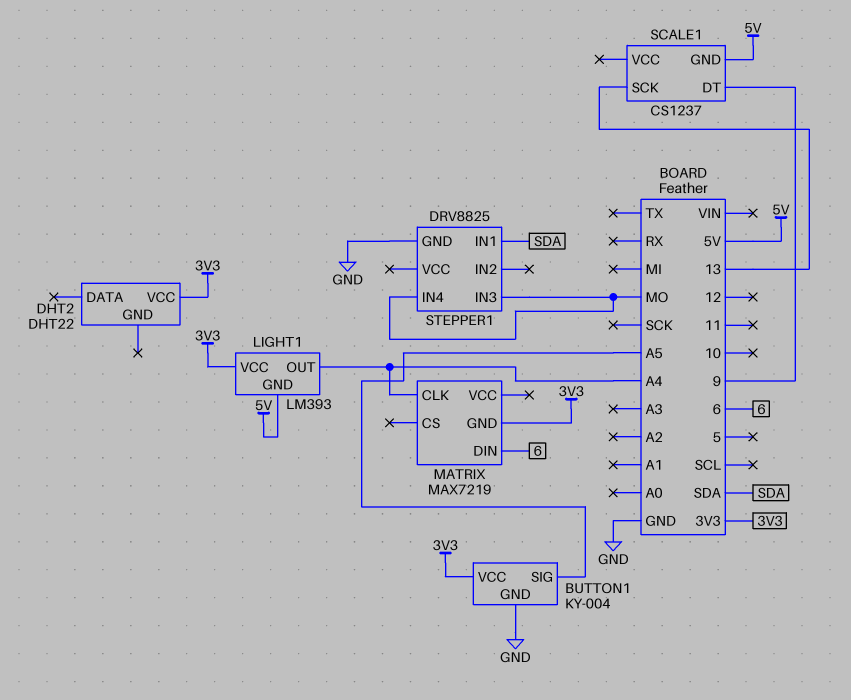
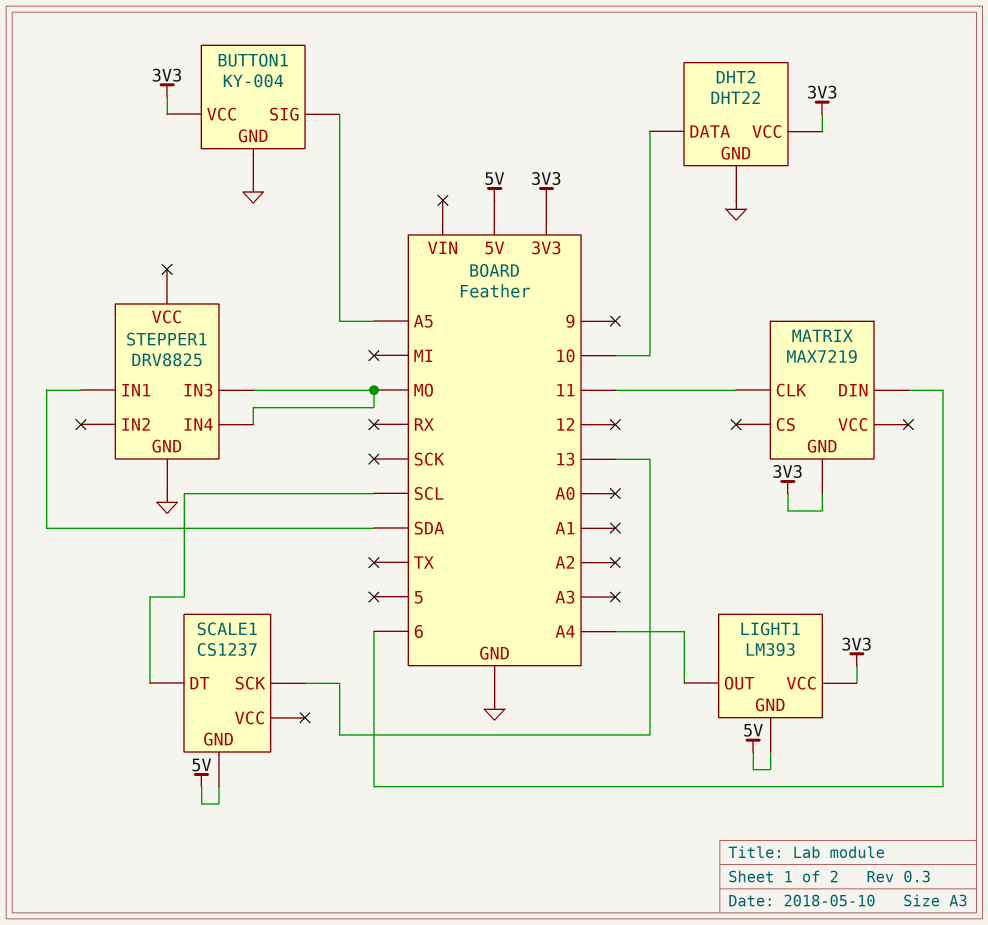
DHT2 pin DATA: none -> 10
DHT2 pin GND: none -> GND
MATRIX pin CLK: A4 -> 11
SCALE1 pin DT: 9 -> SCL

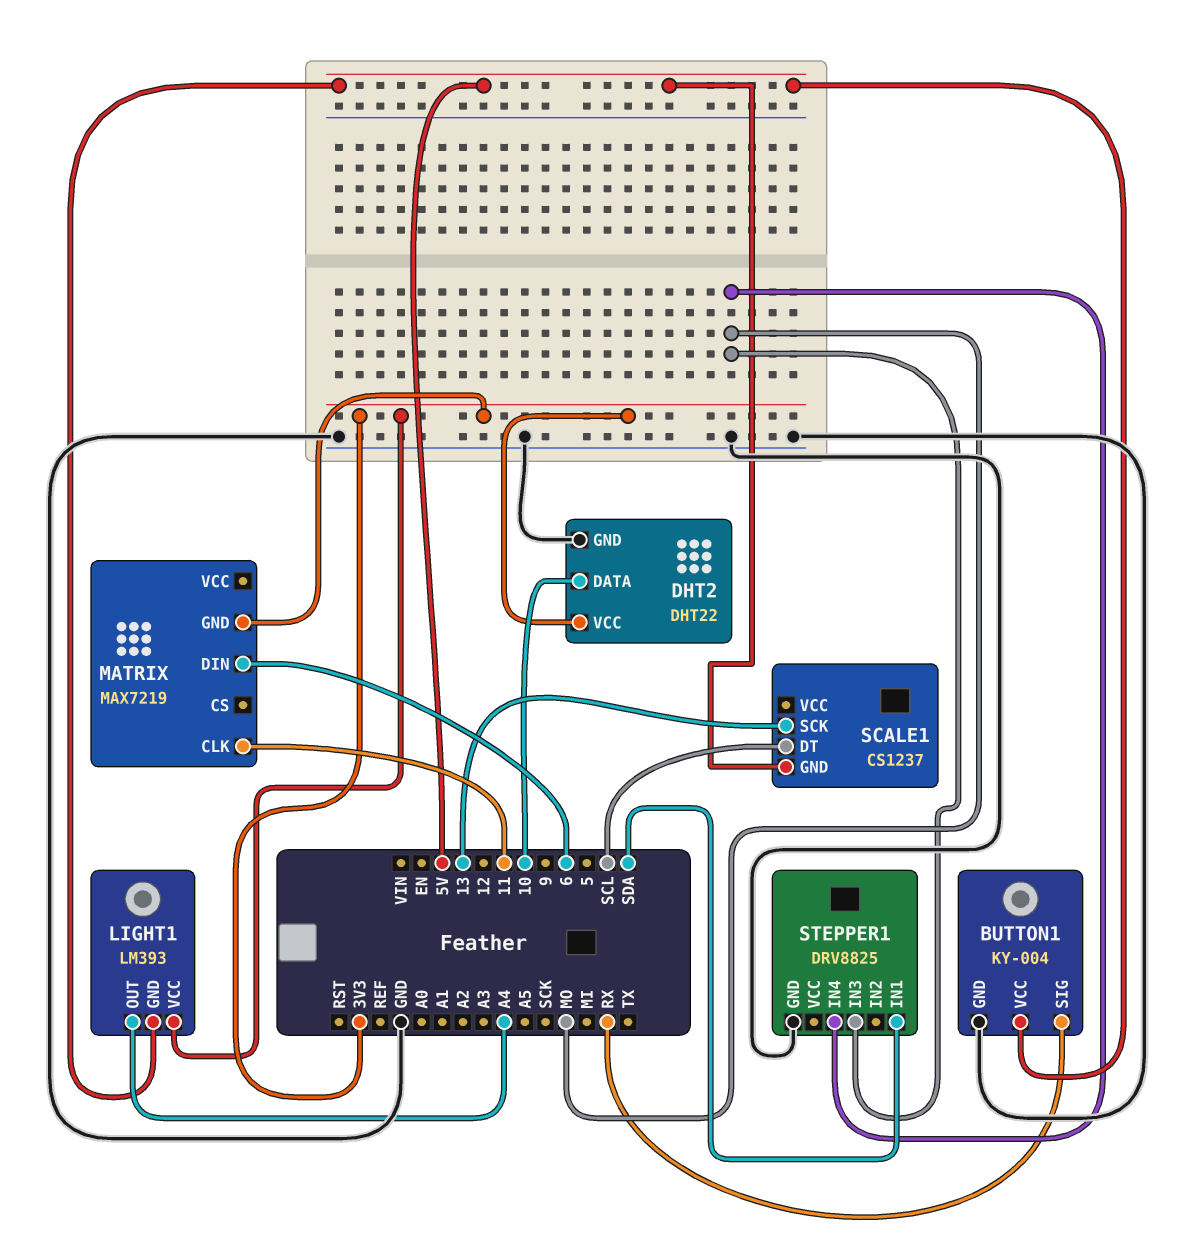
BUTTON1 pin SIG: A5 -> RX
BUTTON1 pin VCC: 3V3 -> 5V

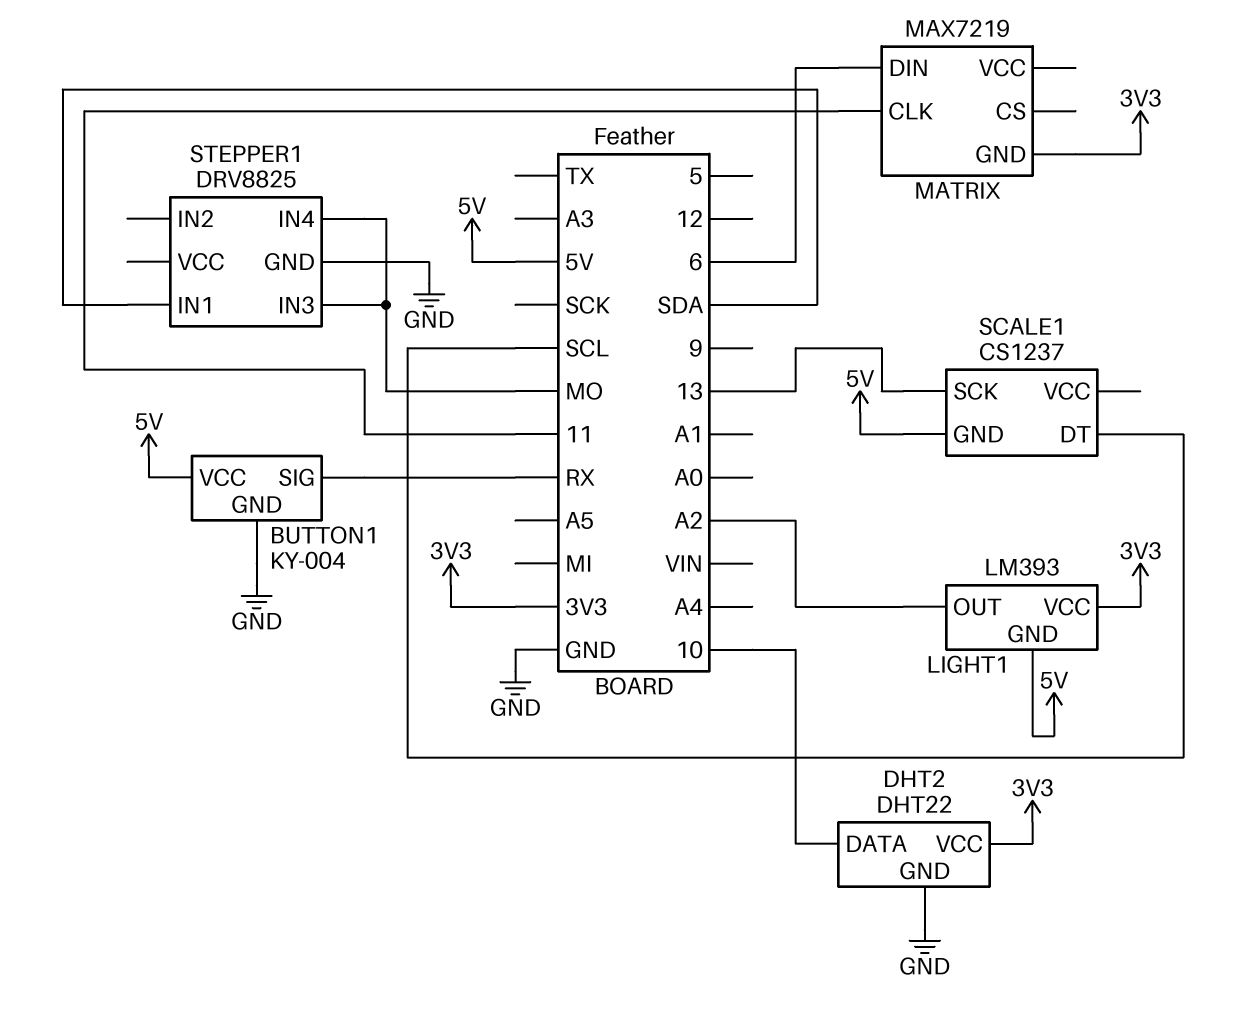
LIGHT1 pin OUT: A4 -> A2

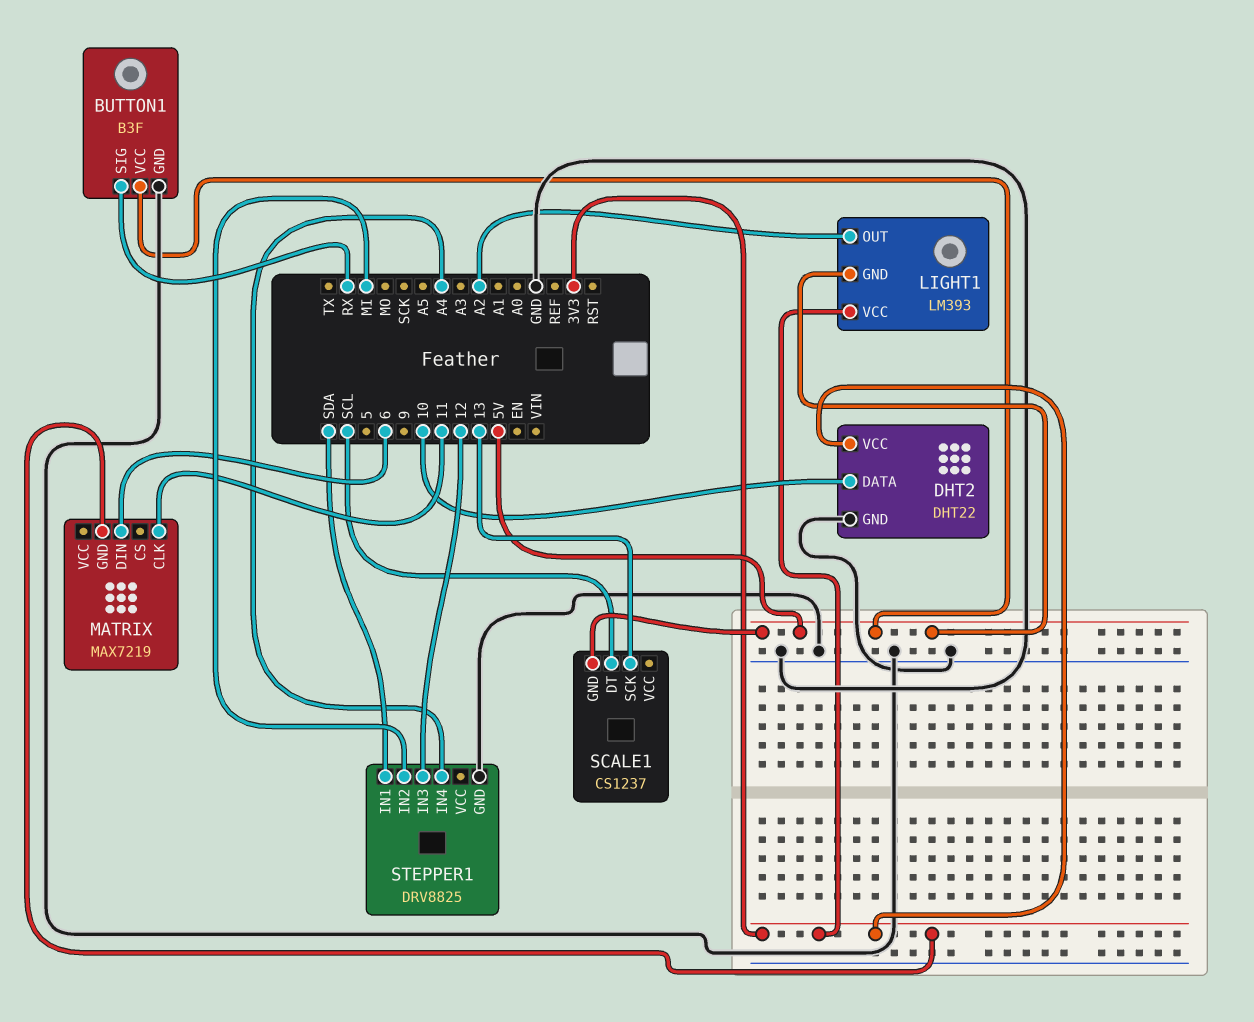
BUTTON1: KY-004 -> B3F
STEPPER1 pin IN2: none -> MI
STEPPER1 pin IN3: MO -> 12
STEPPER1 pin IN4: MO -> A4

